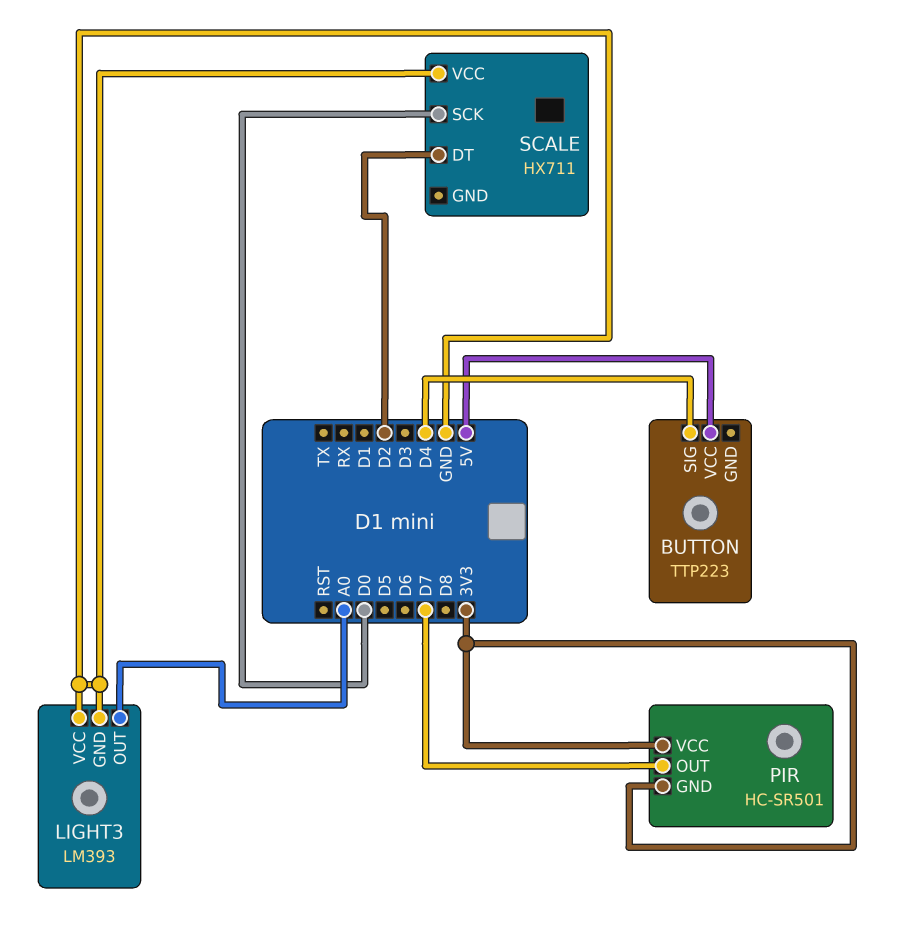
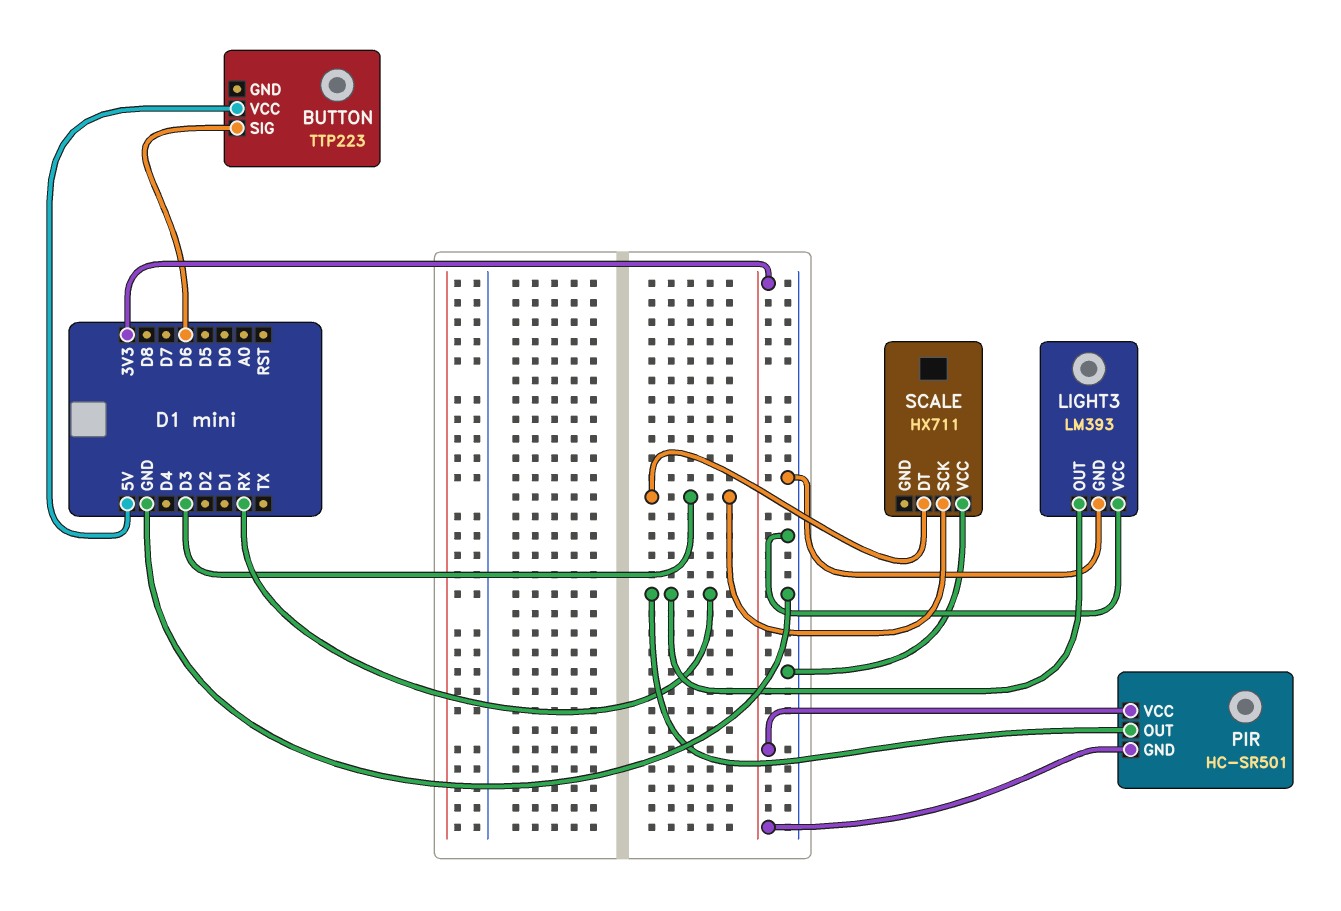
BUTTON pin SIG: D4 -> D6
LIGHT3 pin OUT: A0 -> RX
PIR pin OUT: D7 -> RX
SCALE pin DT: D2 -> D3
SCALE pin SCK: D0 -> D3

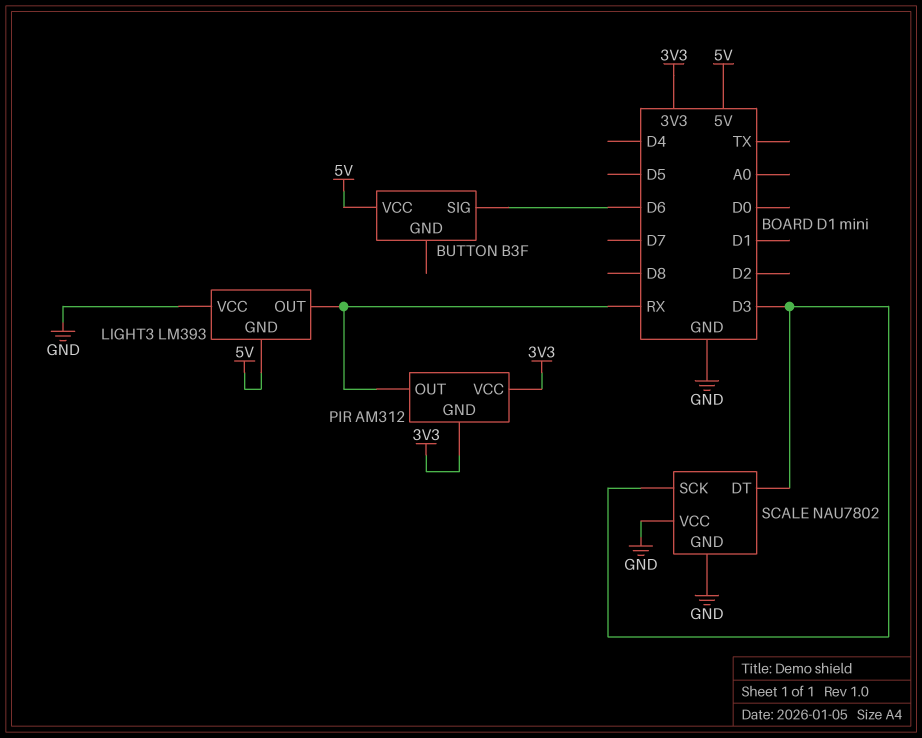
BUTTON: TTP223 -> B3F
LIGHT3 pin GND: GND -> 5V
PIR: HC-SR501 -> AM312
SCALE: HX711 -> NAU7802
SCALE pin GND: none -> GND

